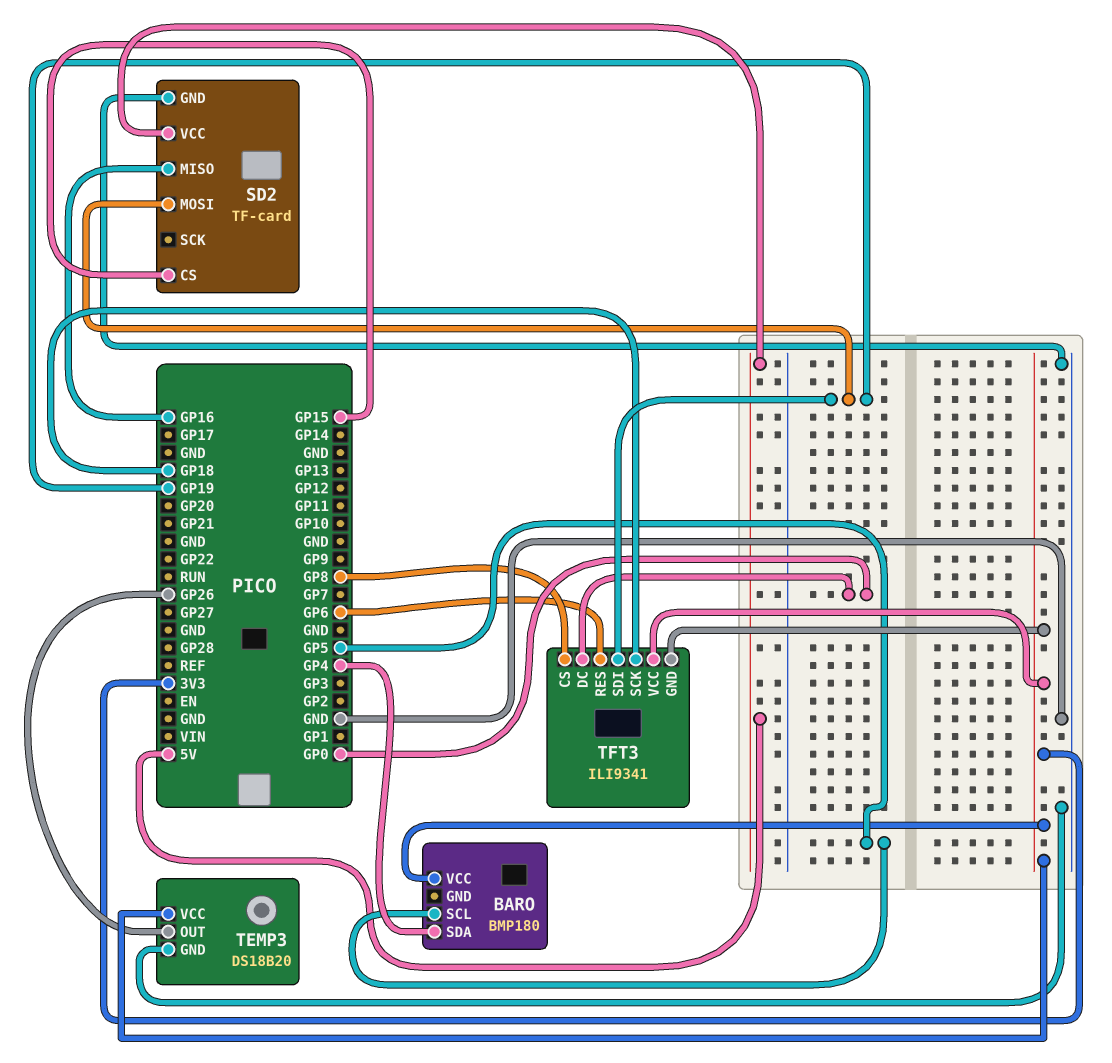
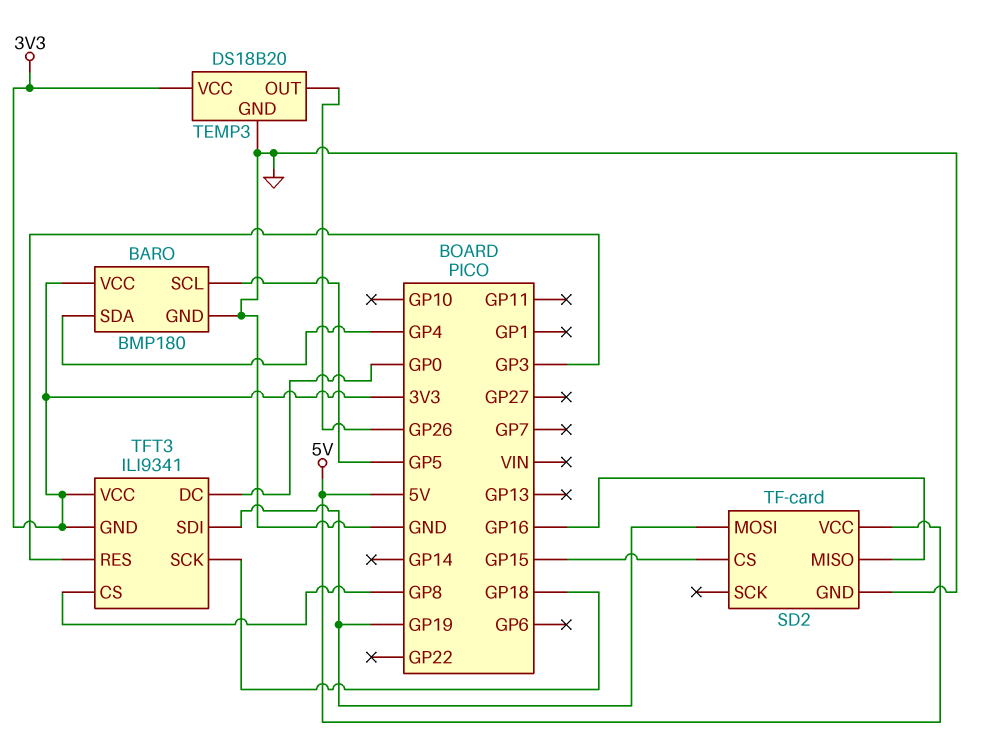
BARO pin GND: none -> GND
TFT3 pin RES: GP6 -> GP3

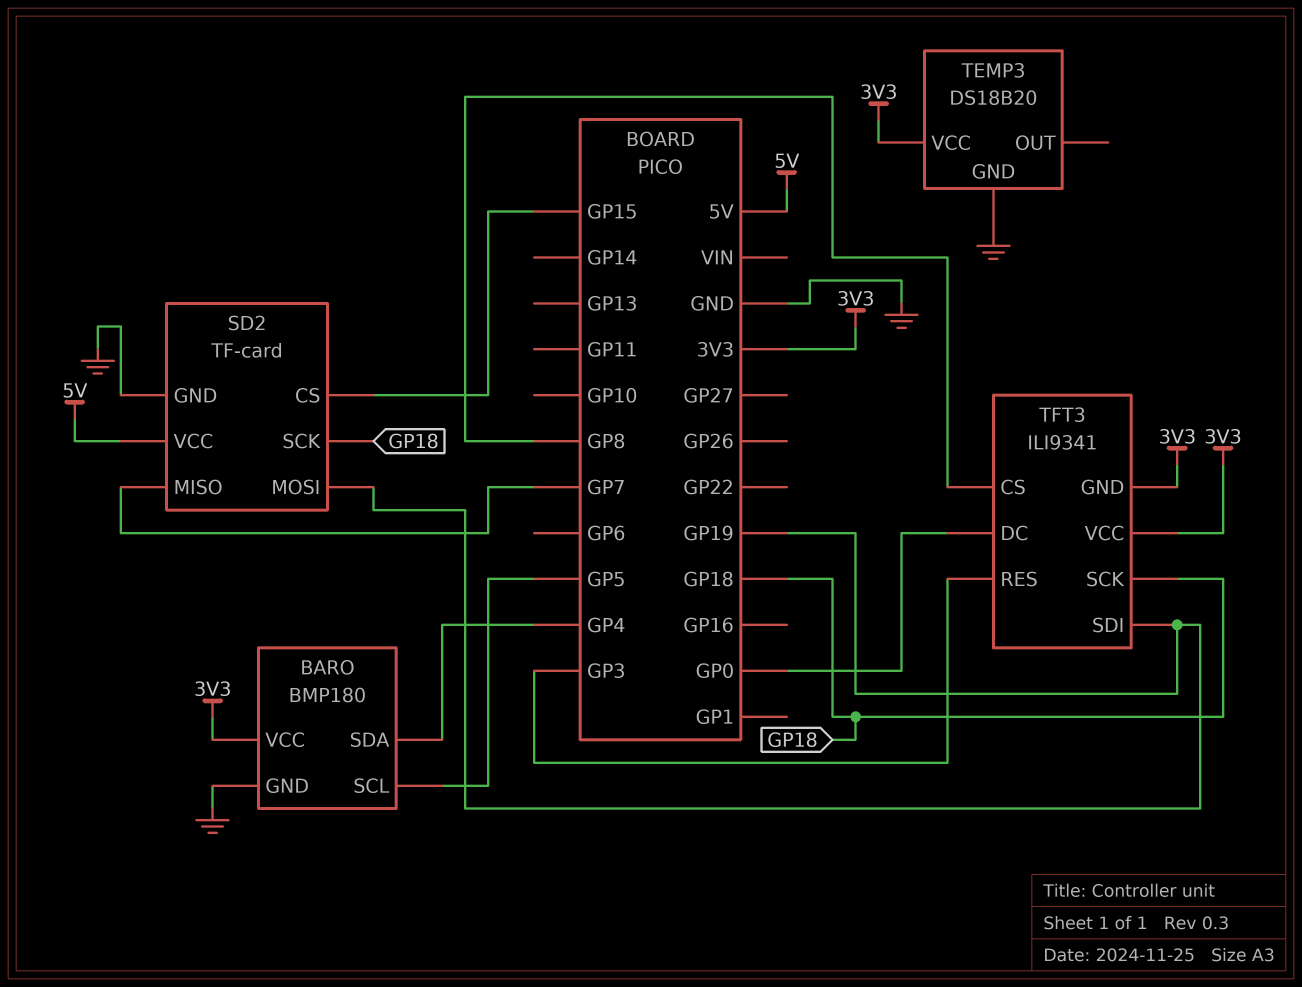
SD2 pin MISO: GP16 -> GP7
SD2 pin SCK: none -> GP18
TEMP3 pin OUT: GP26 -> none

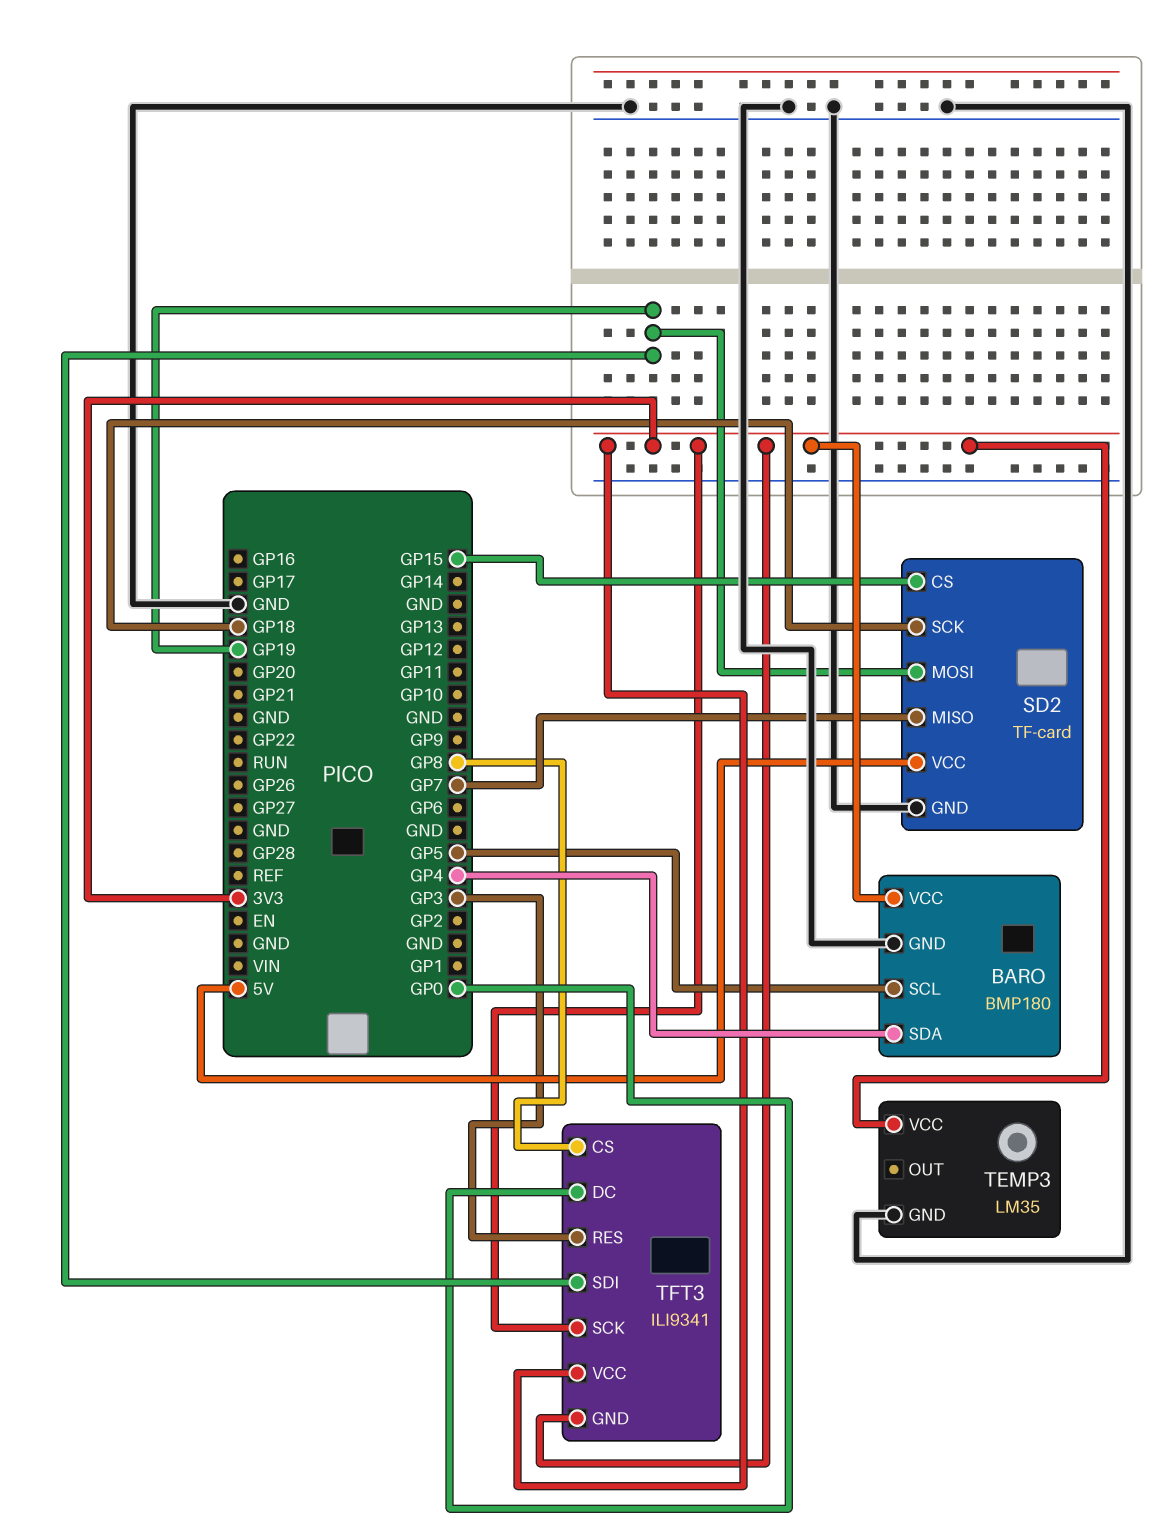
TEMP3: DS18B20 -> LM35
TFT3 pin SCK: GP18 -> 3V3

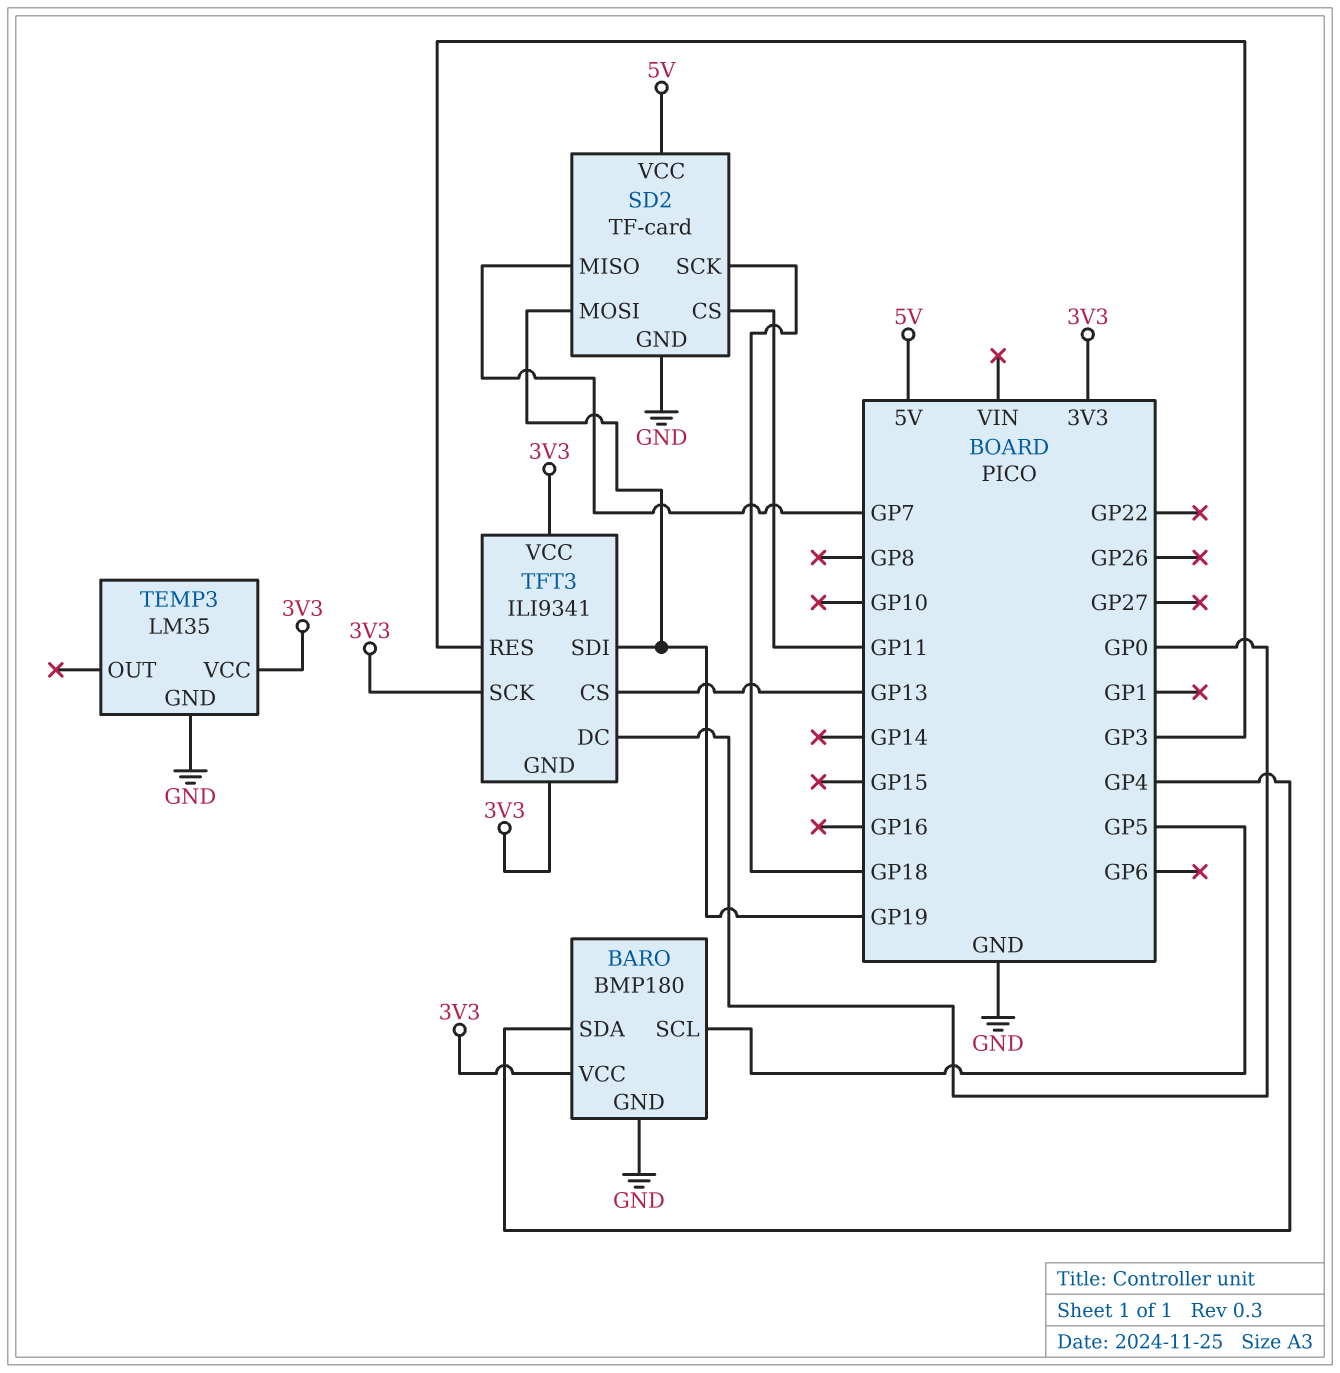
SD2 pin CS: GP15 -> GP11
TFT3 pin CS: GP8 -> GP13

